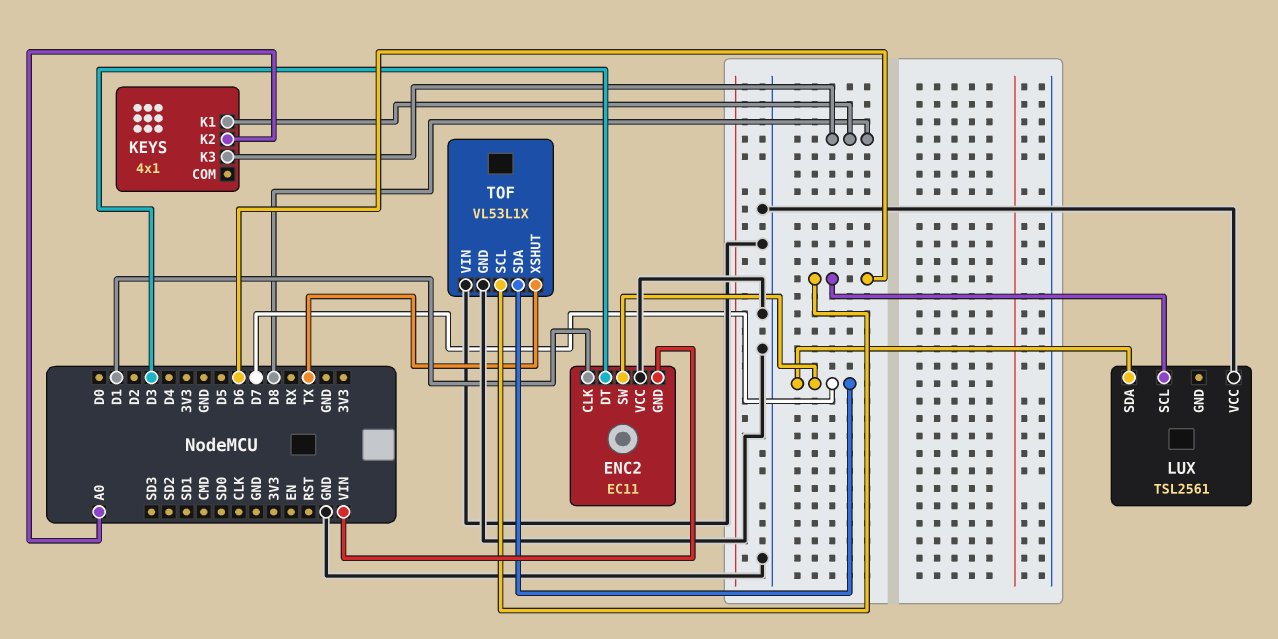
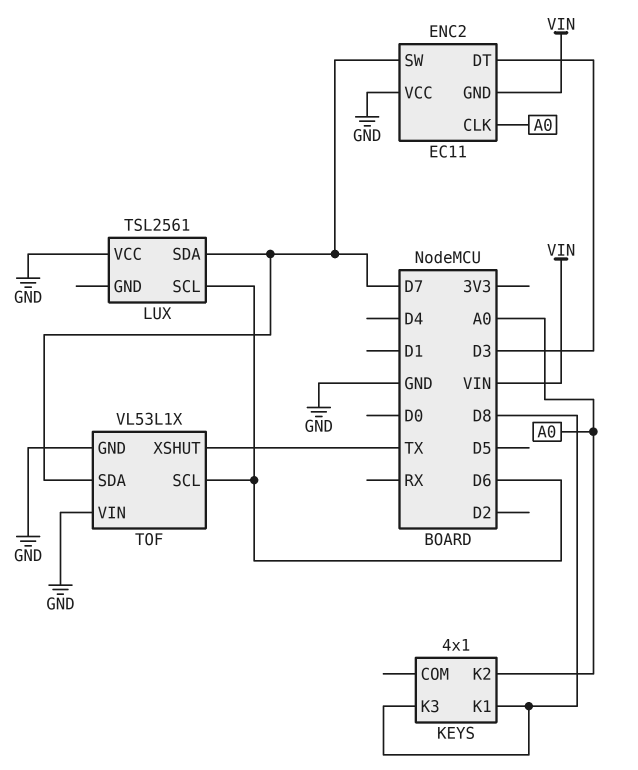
ENC2 pin CLK: D1 -> A0

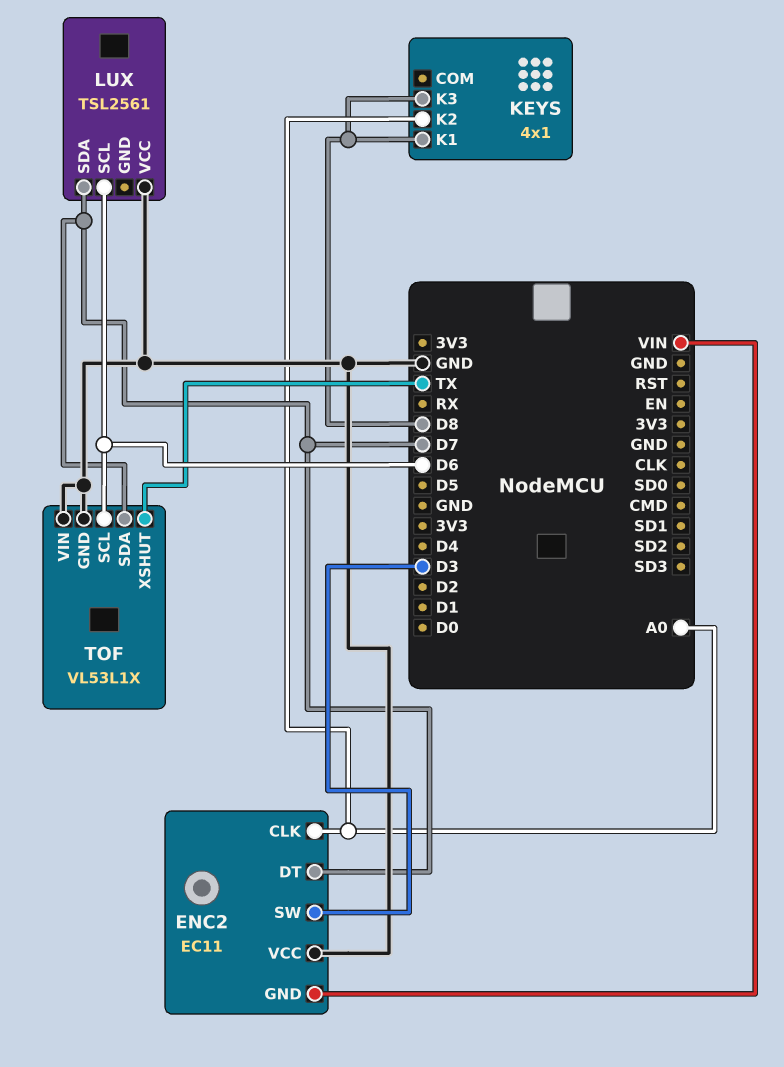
ENC2 pin DT: D3 -> D7
ENC2 pin SW: D7 -> D3

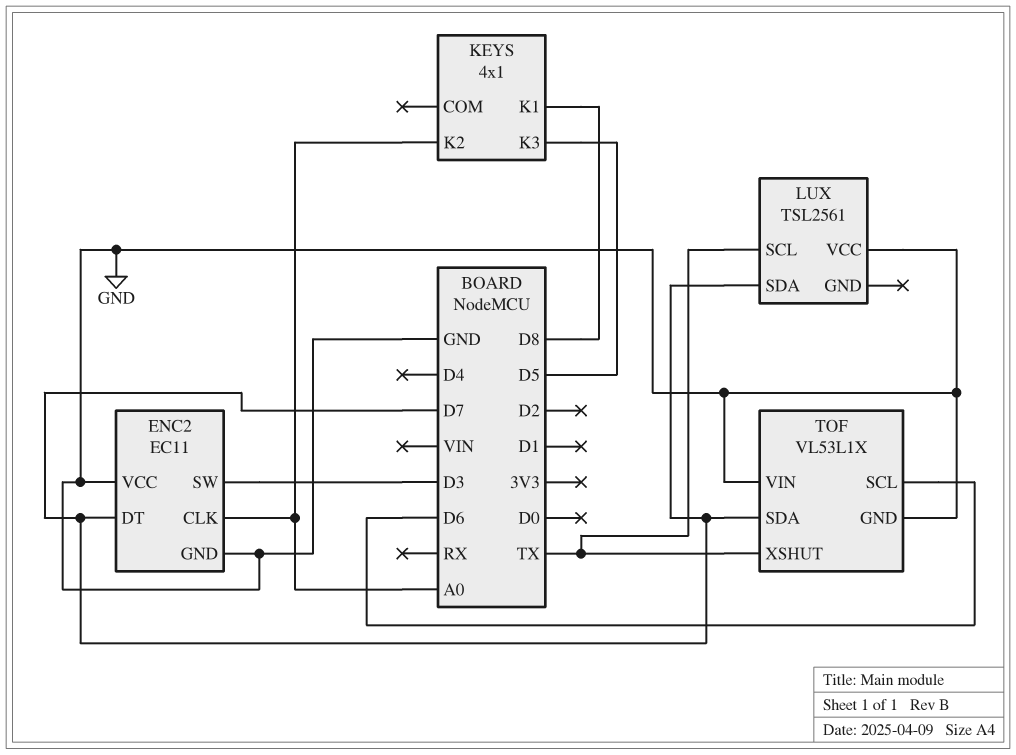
ENC2 pin GND: VIN -> GND
KEYS pin K3: D8 -> D5
LUX pin SCL: D6 -> TX

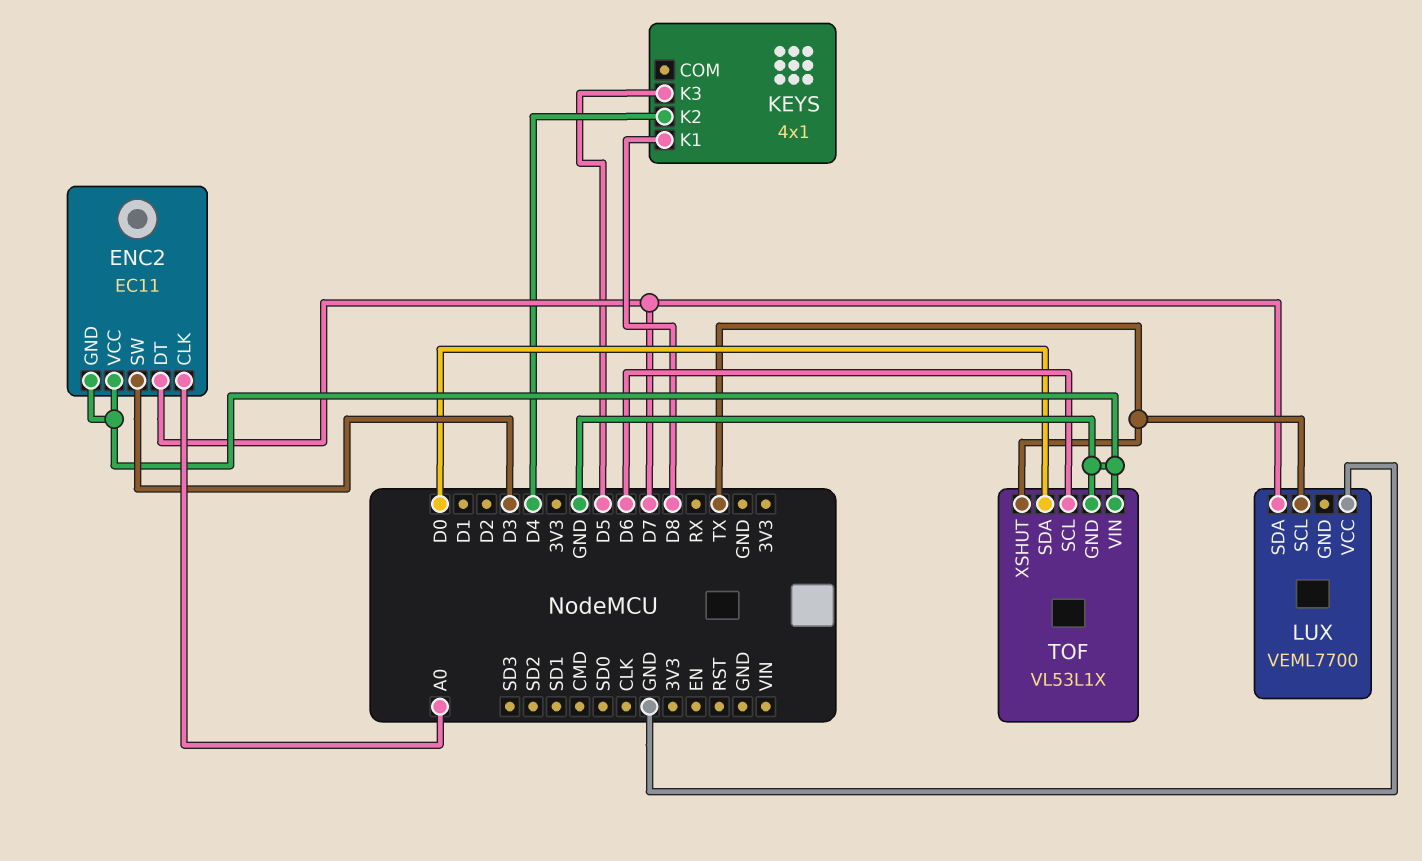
KEYS pin K2: A0 -> D4
LUX: TSL2561 -> VEML7700
TOF pin SDA: D7 -> D0

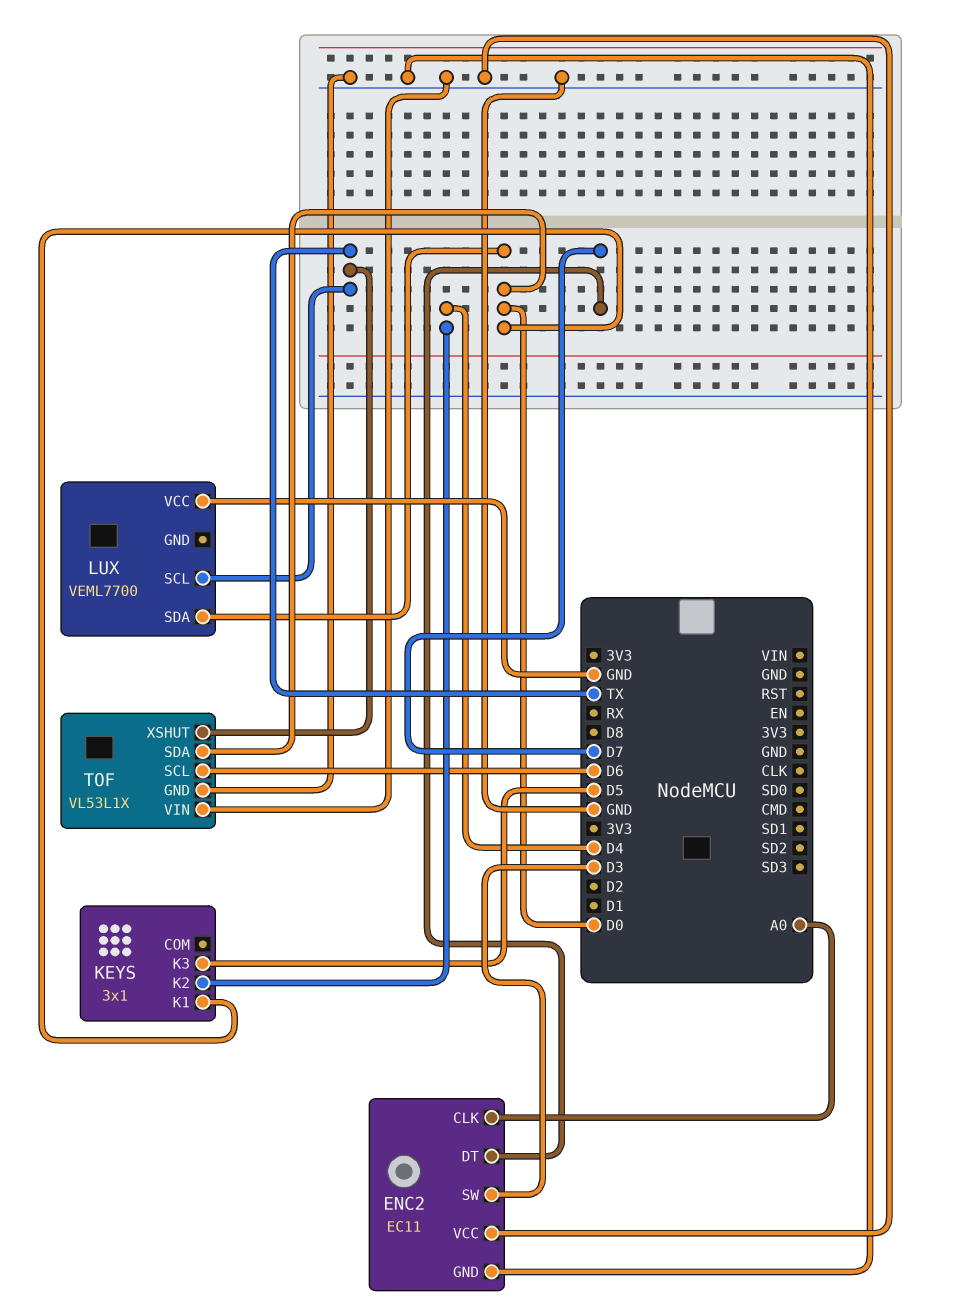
KEYS: 4x1 -> 3x1
KEYS pin K1: D8 -> D0
LUX pin SDA: D7 -> D0

